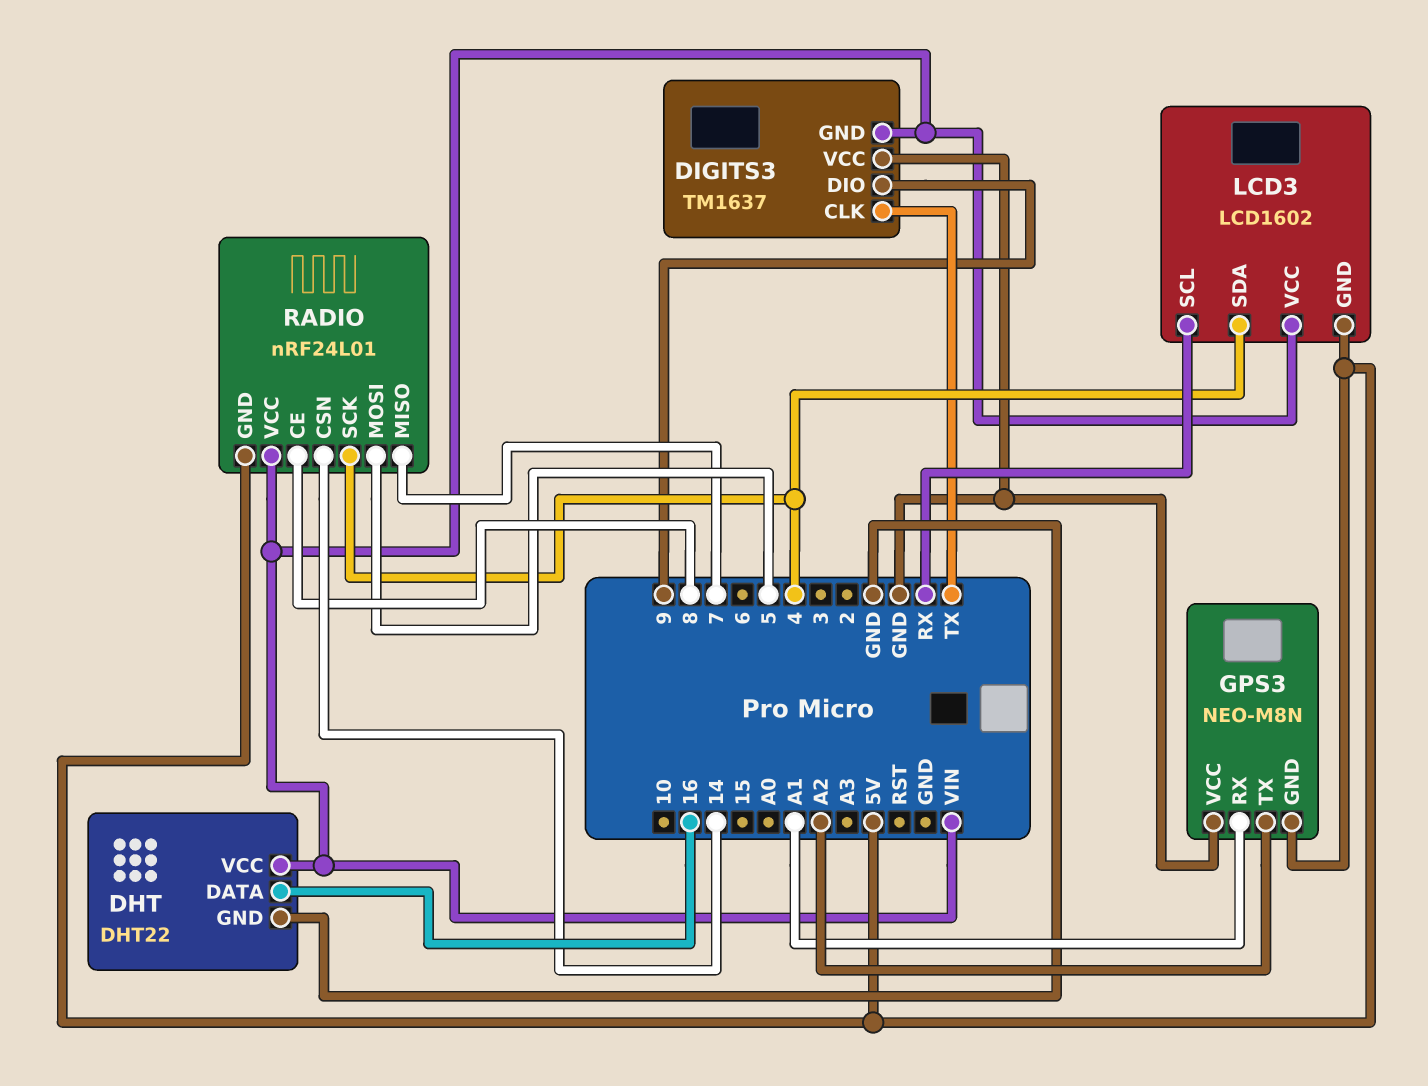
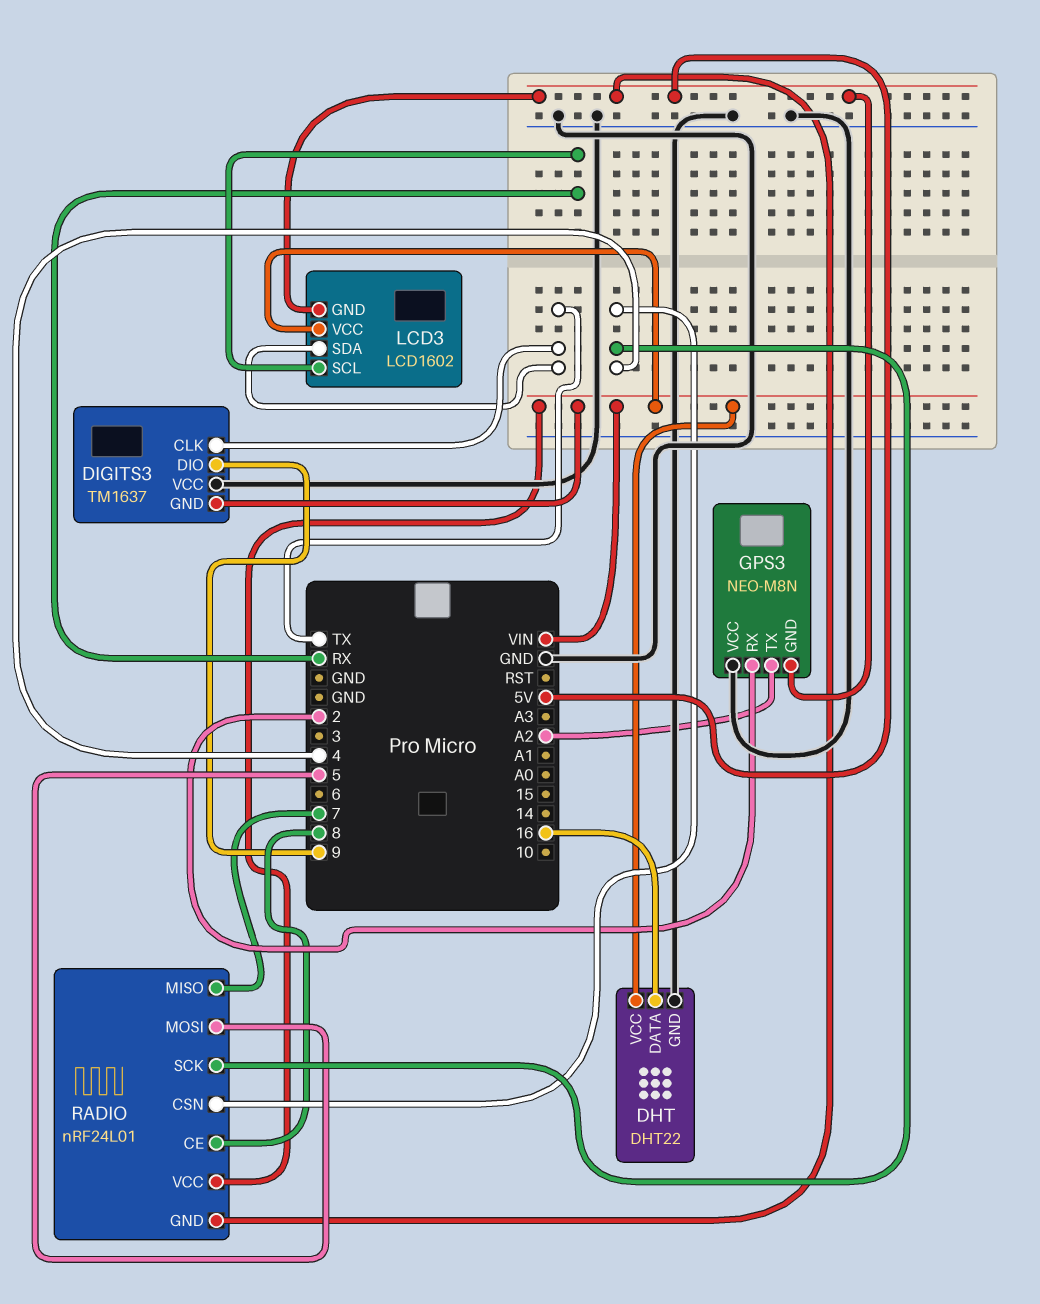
GPS3 pin RX: A1 -> 2
LCD3 pin SDA: 4 -> TX
RADIO pin CSN: 14 -> 4

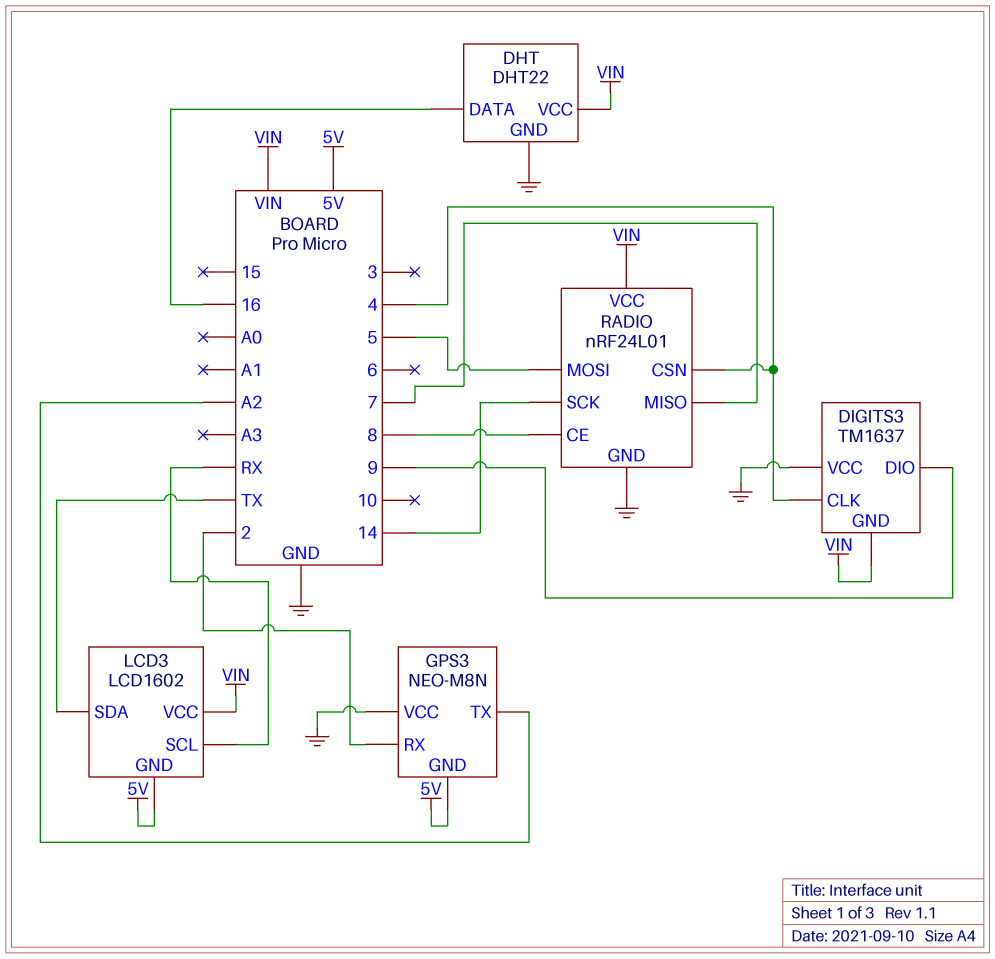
DIGITS3 pin CLK: TX -> 4
RADIO pin GND: 5V -> GND
RADIO pin SCK: 4 -> 14

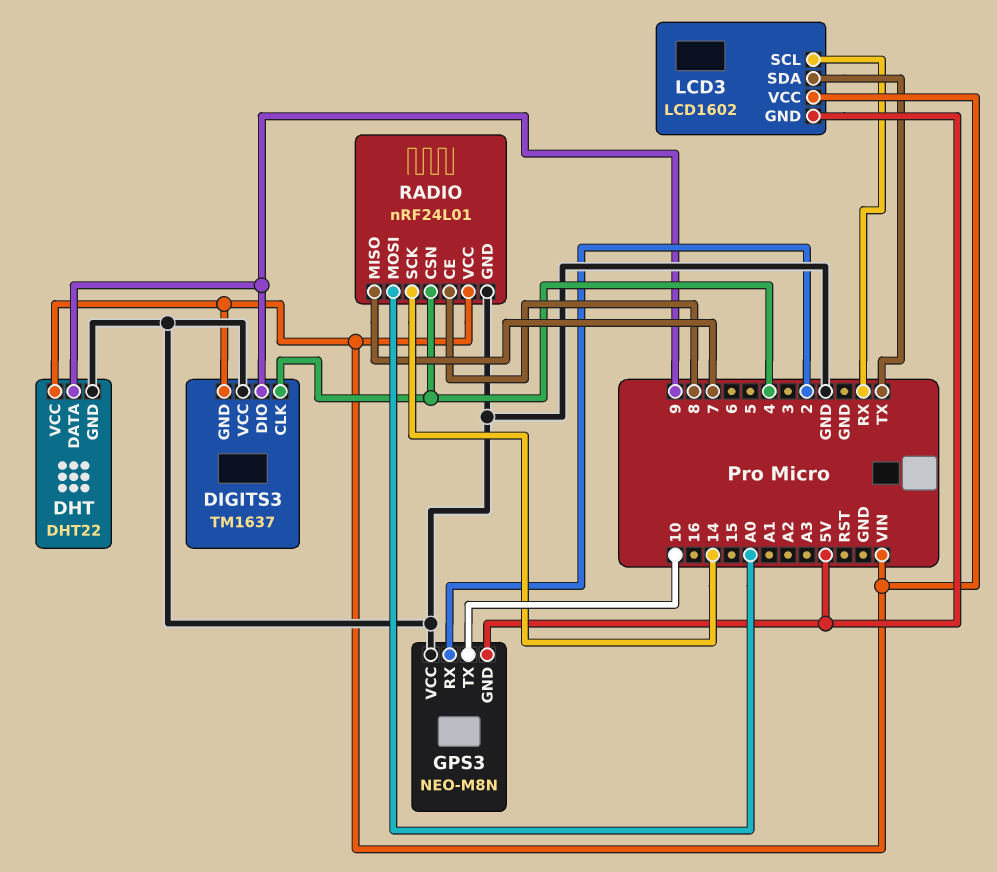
DHT pin DATA: 16 -> 9
GPS3 pin TX: A2 -> 10
RADIO pin MOSI: 5 -> A0

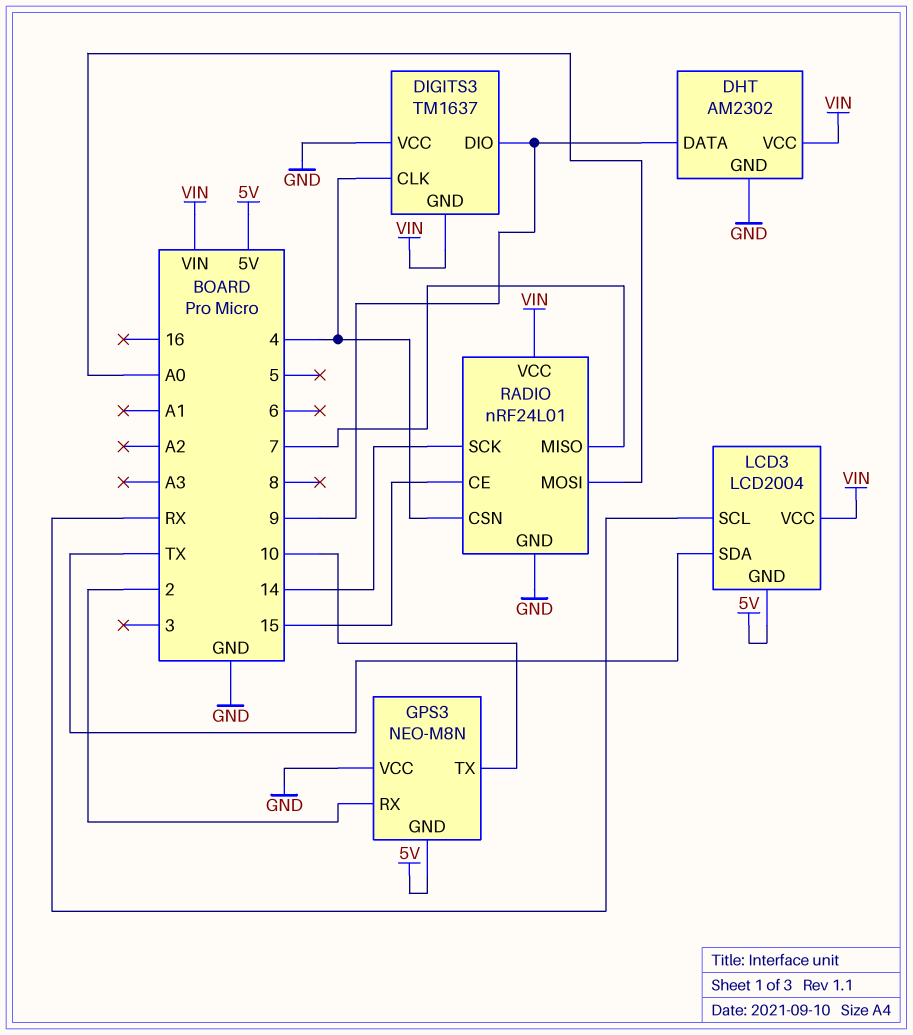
DHT: DHT22 -> AM2302
LCD3: LCD1602 -> LCD2004
RADIO pin CE: 8 -> 15

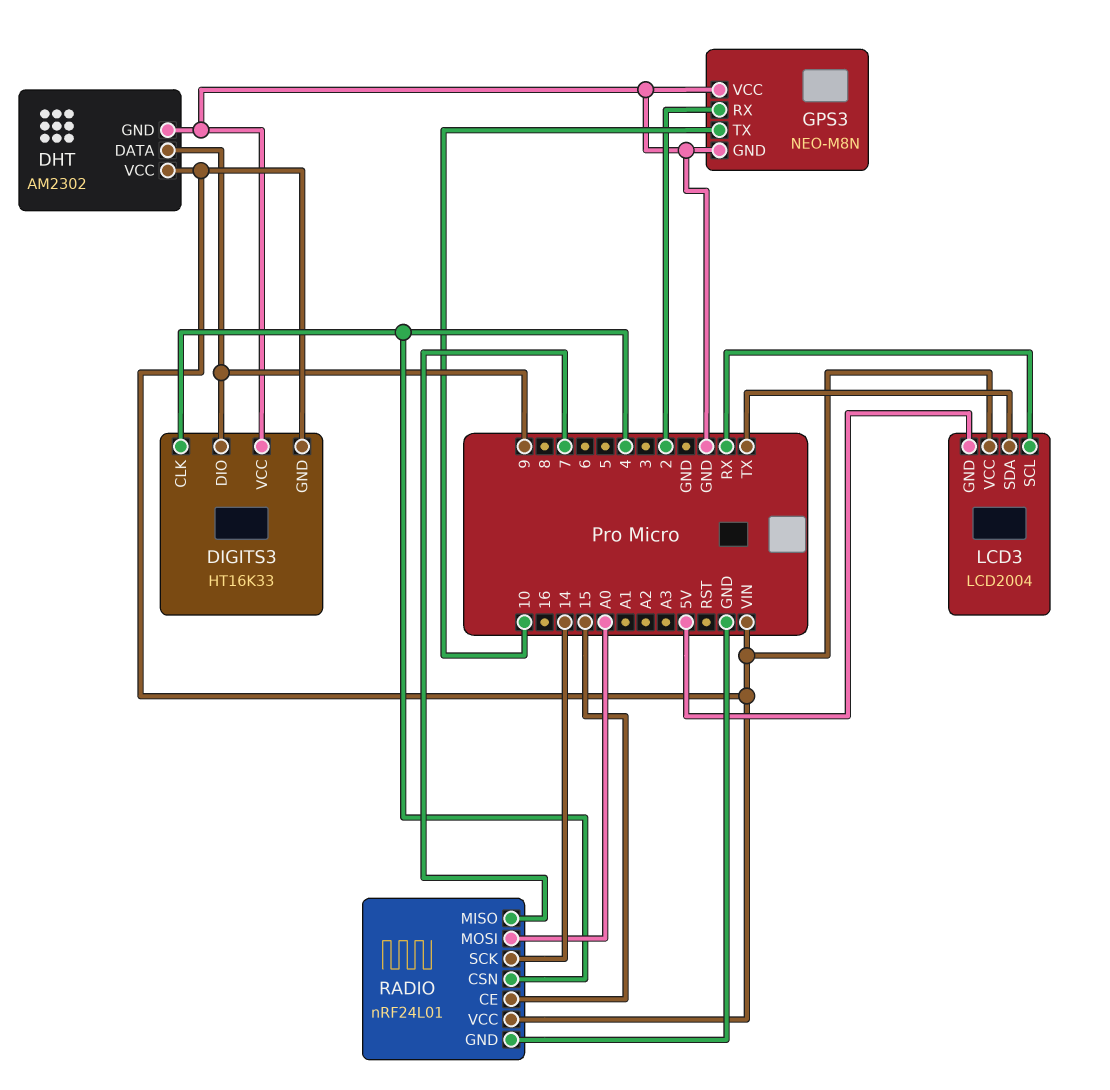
DIGITS3: TM1637 -> HT16K33
GPS3 pin GND: 5V -> GND

